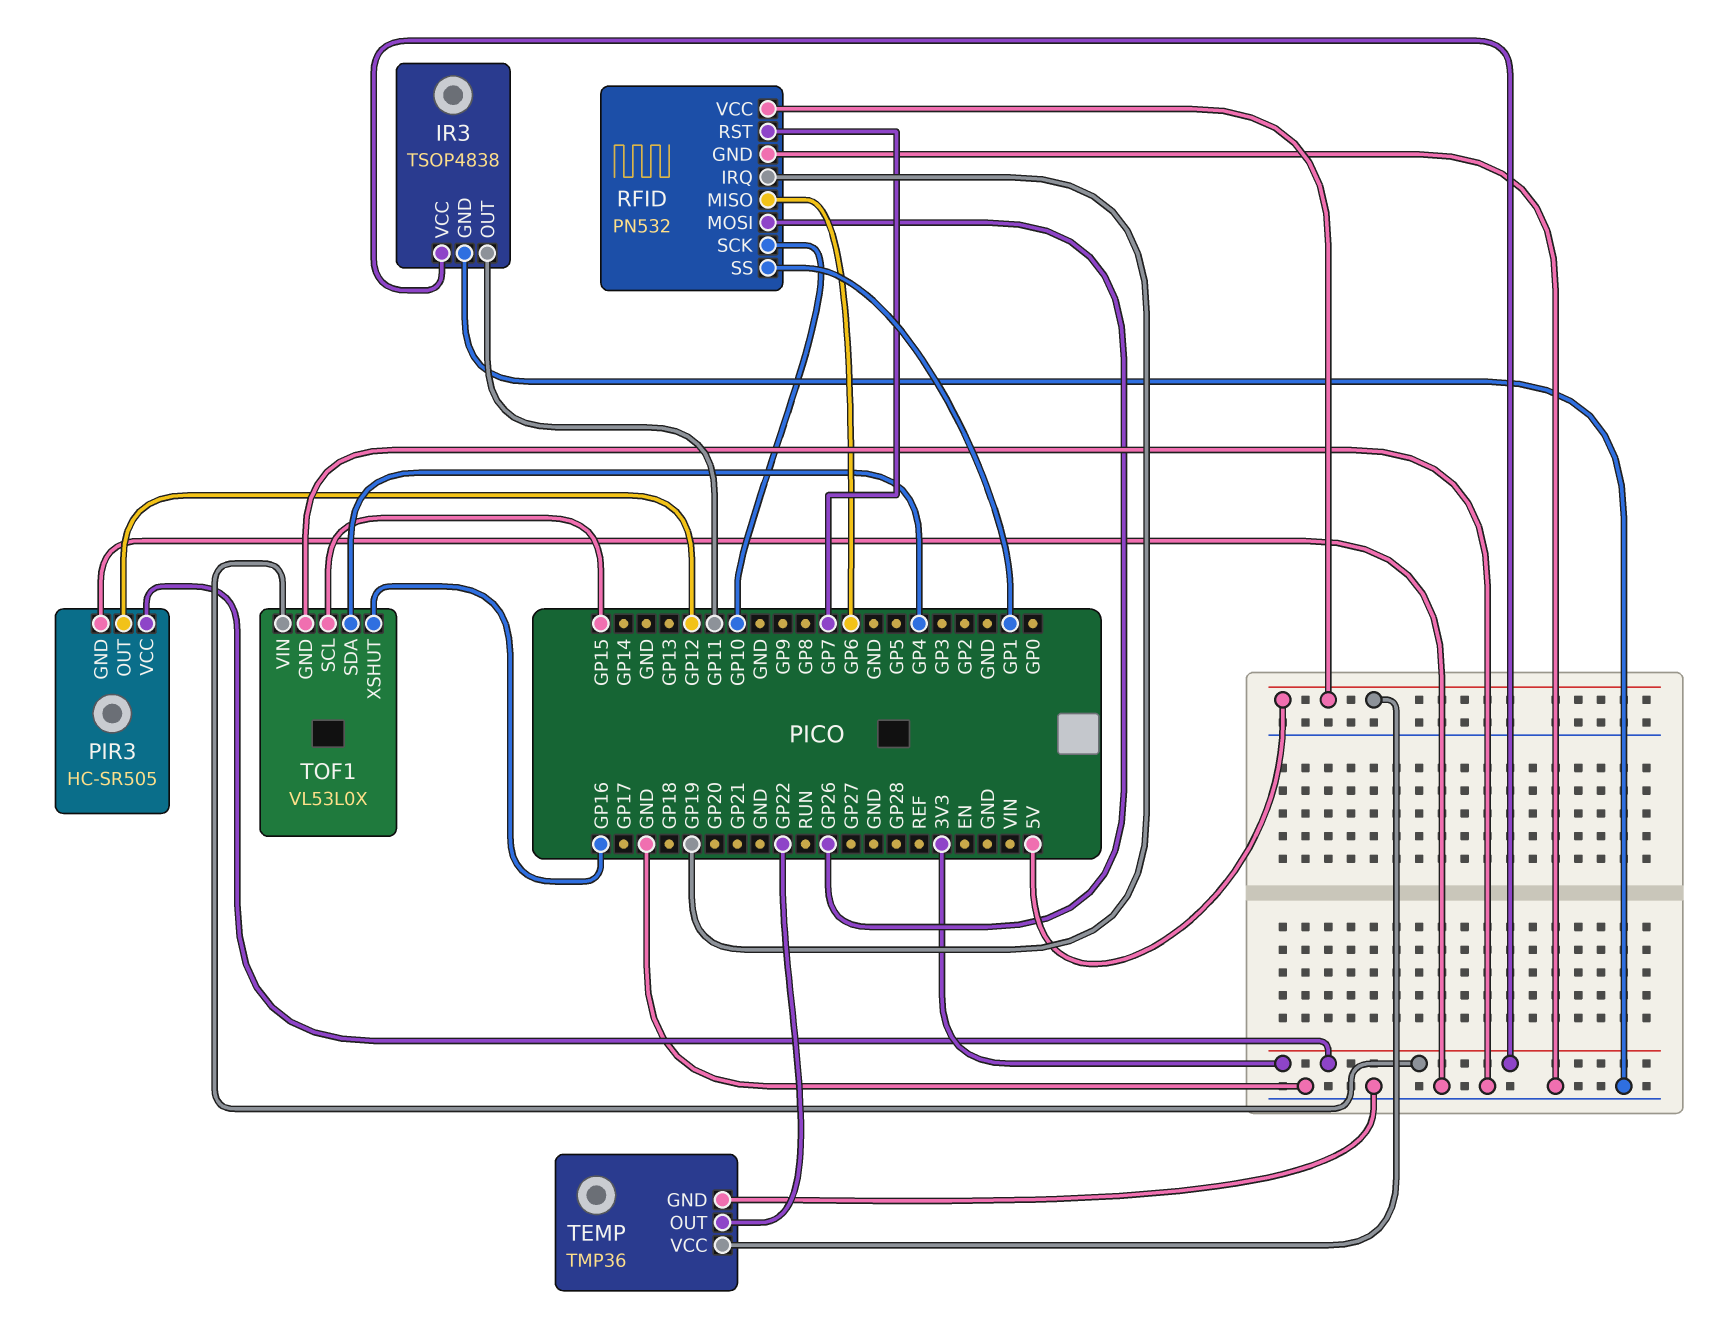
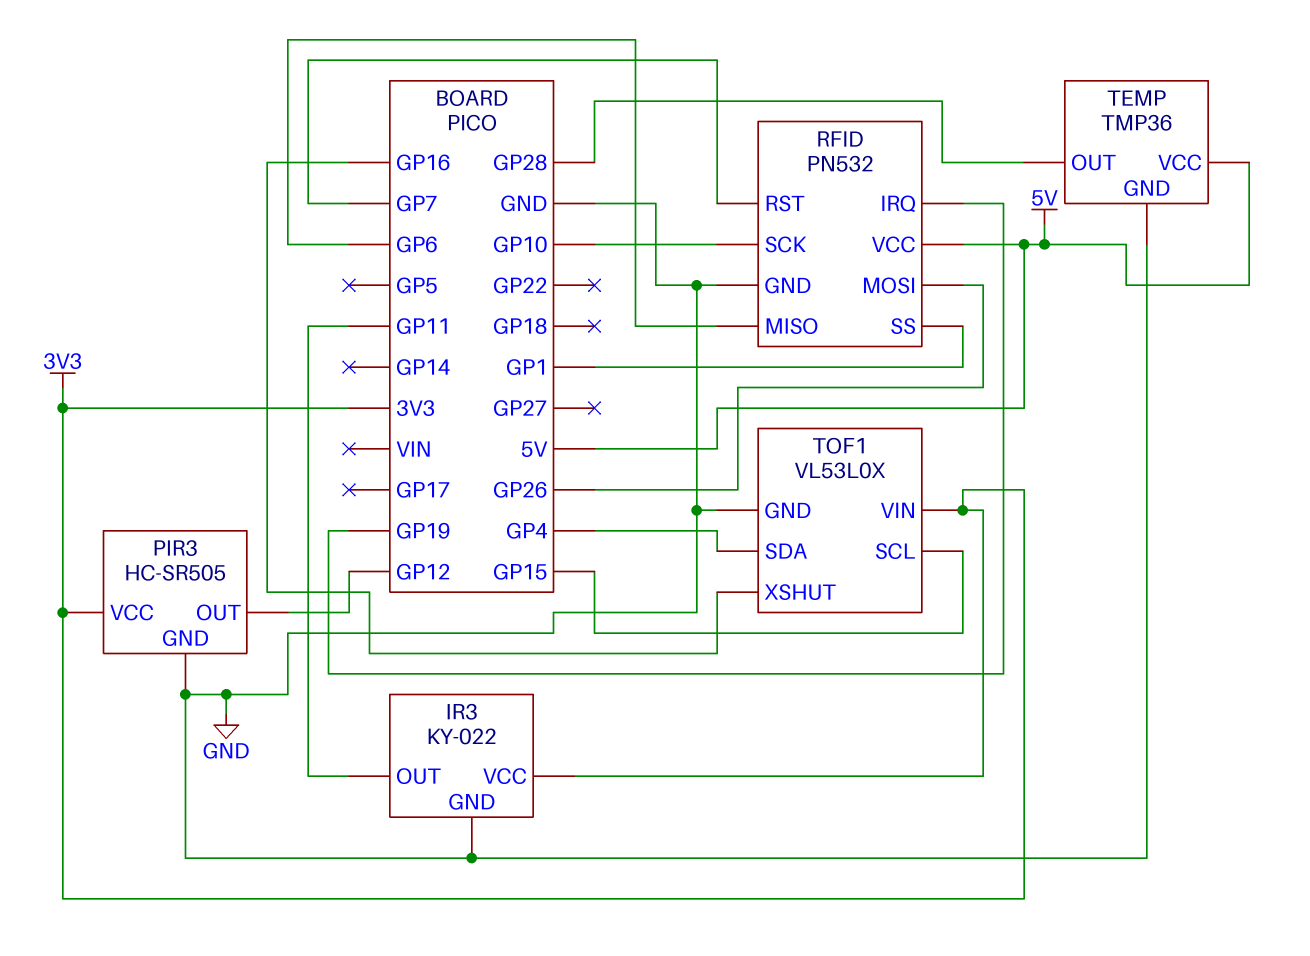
IR3: TSOP4838 -> KY-022
TEMP pin OUT: GP22 -> GP28

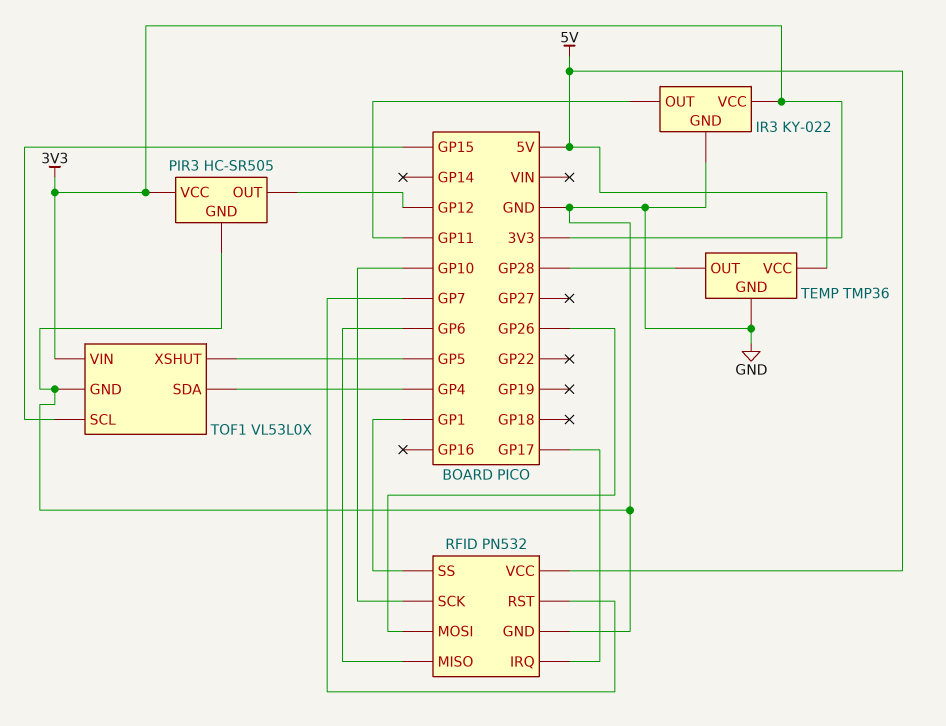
RFID pin IRQ: GP19 -> GP17
TOF1 pin XSHUT: GP16 -> GP5

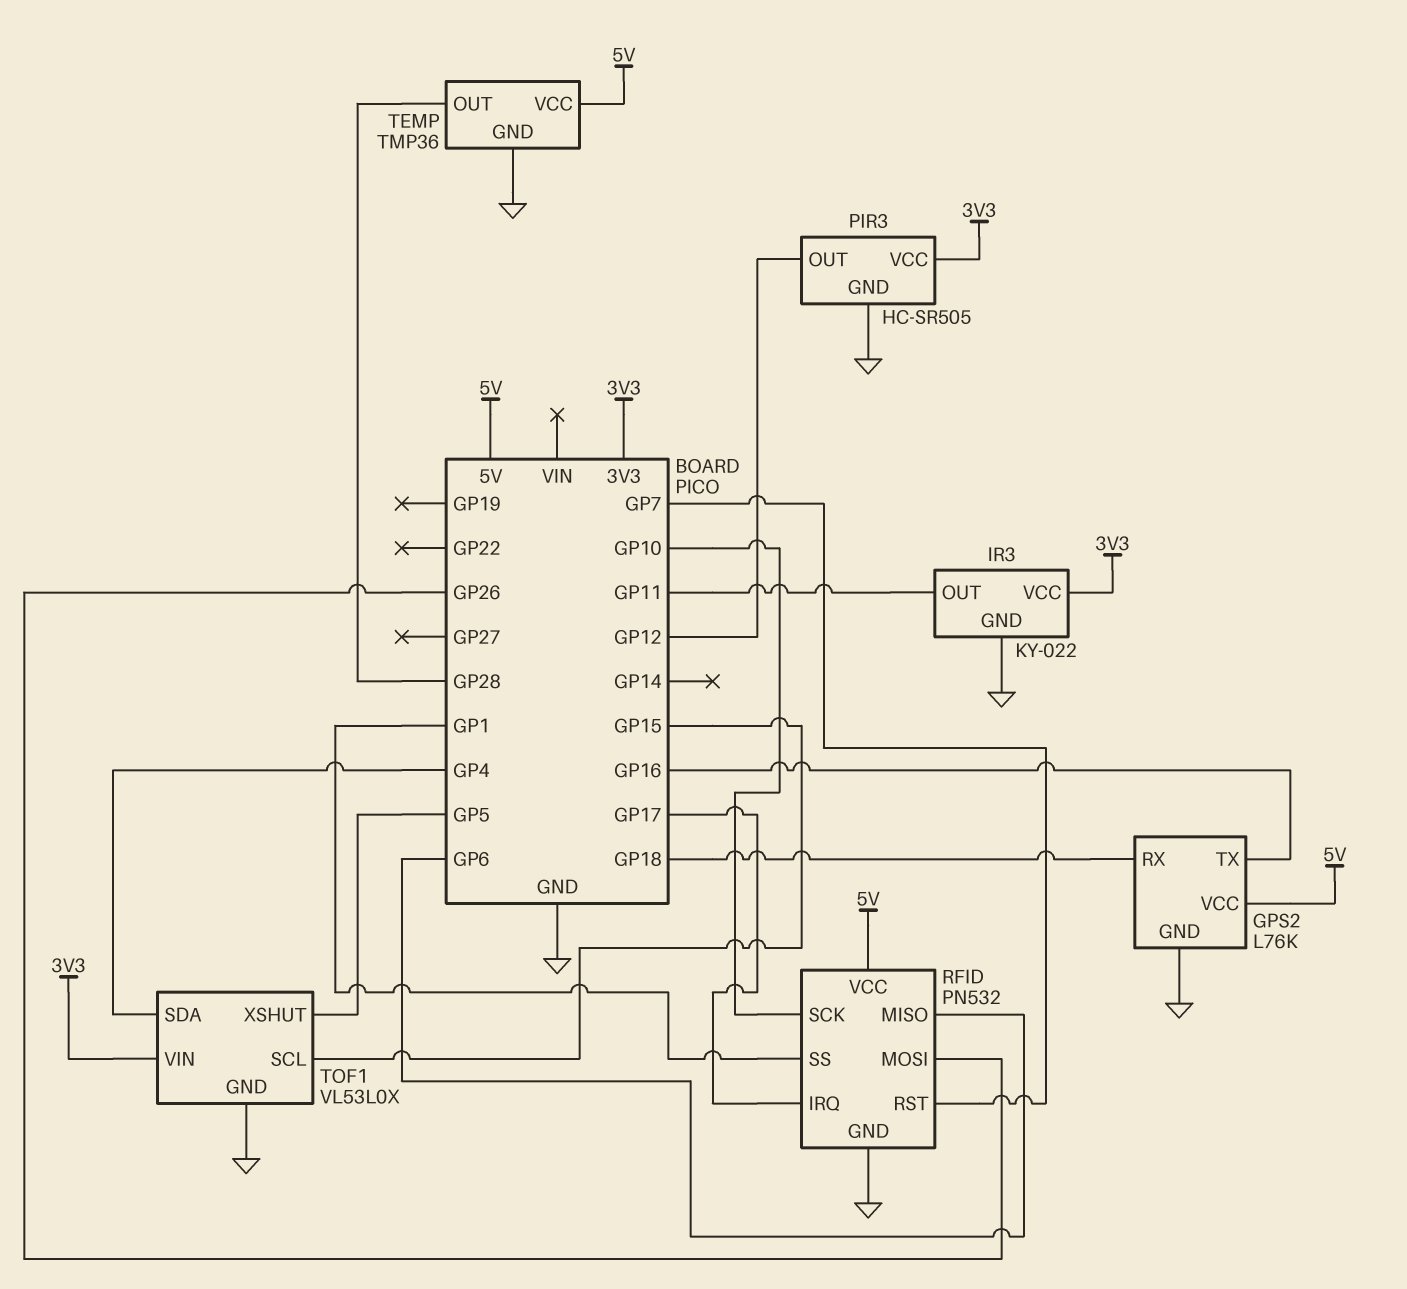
GPS2: none -> L76K
GPS2 pin GND: none -> GND
GPS2 pin RX: none -> GP18
GPS2 pin TX: none -> GP16
GPS2 pin VCC: none -> 5V

